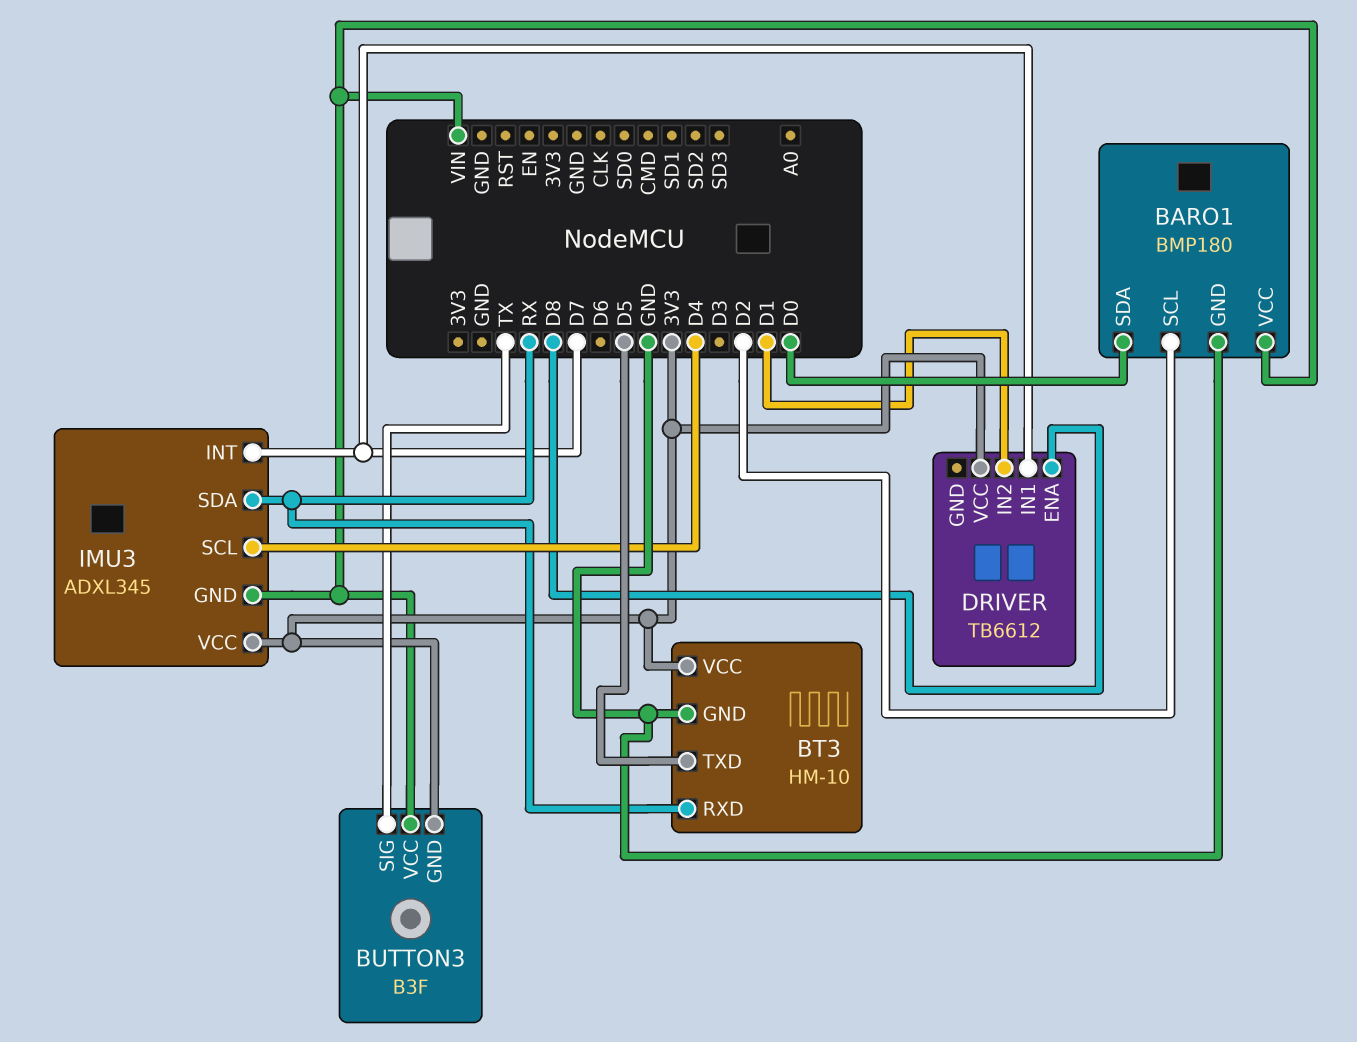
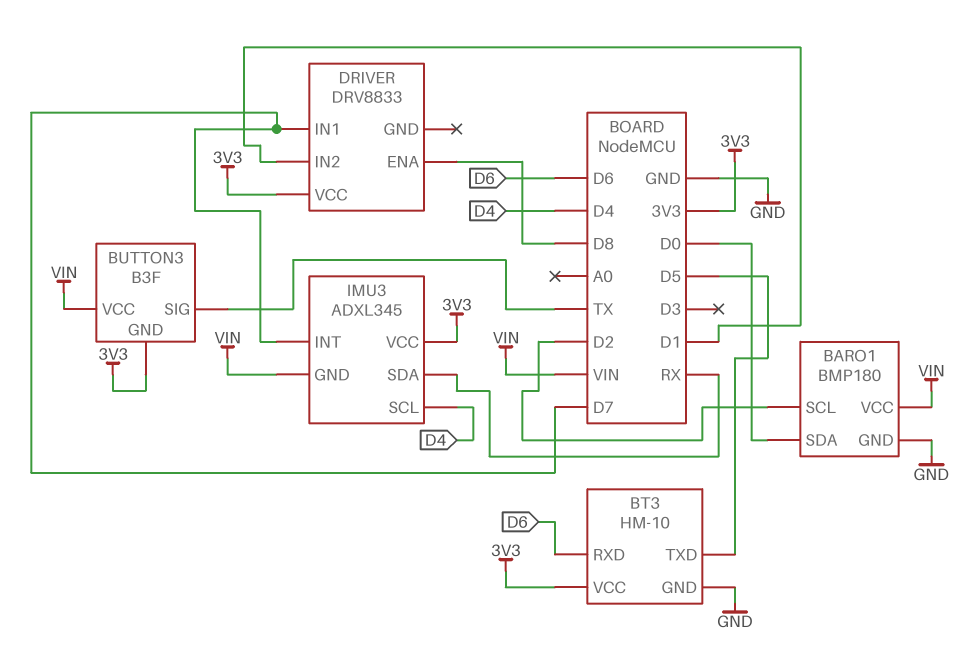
BT3 pin RXD: RX -> D6
DRIVER: TB6612 -> DRV8833

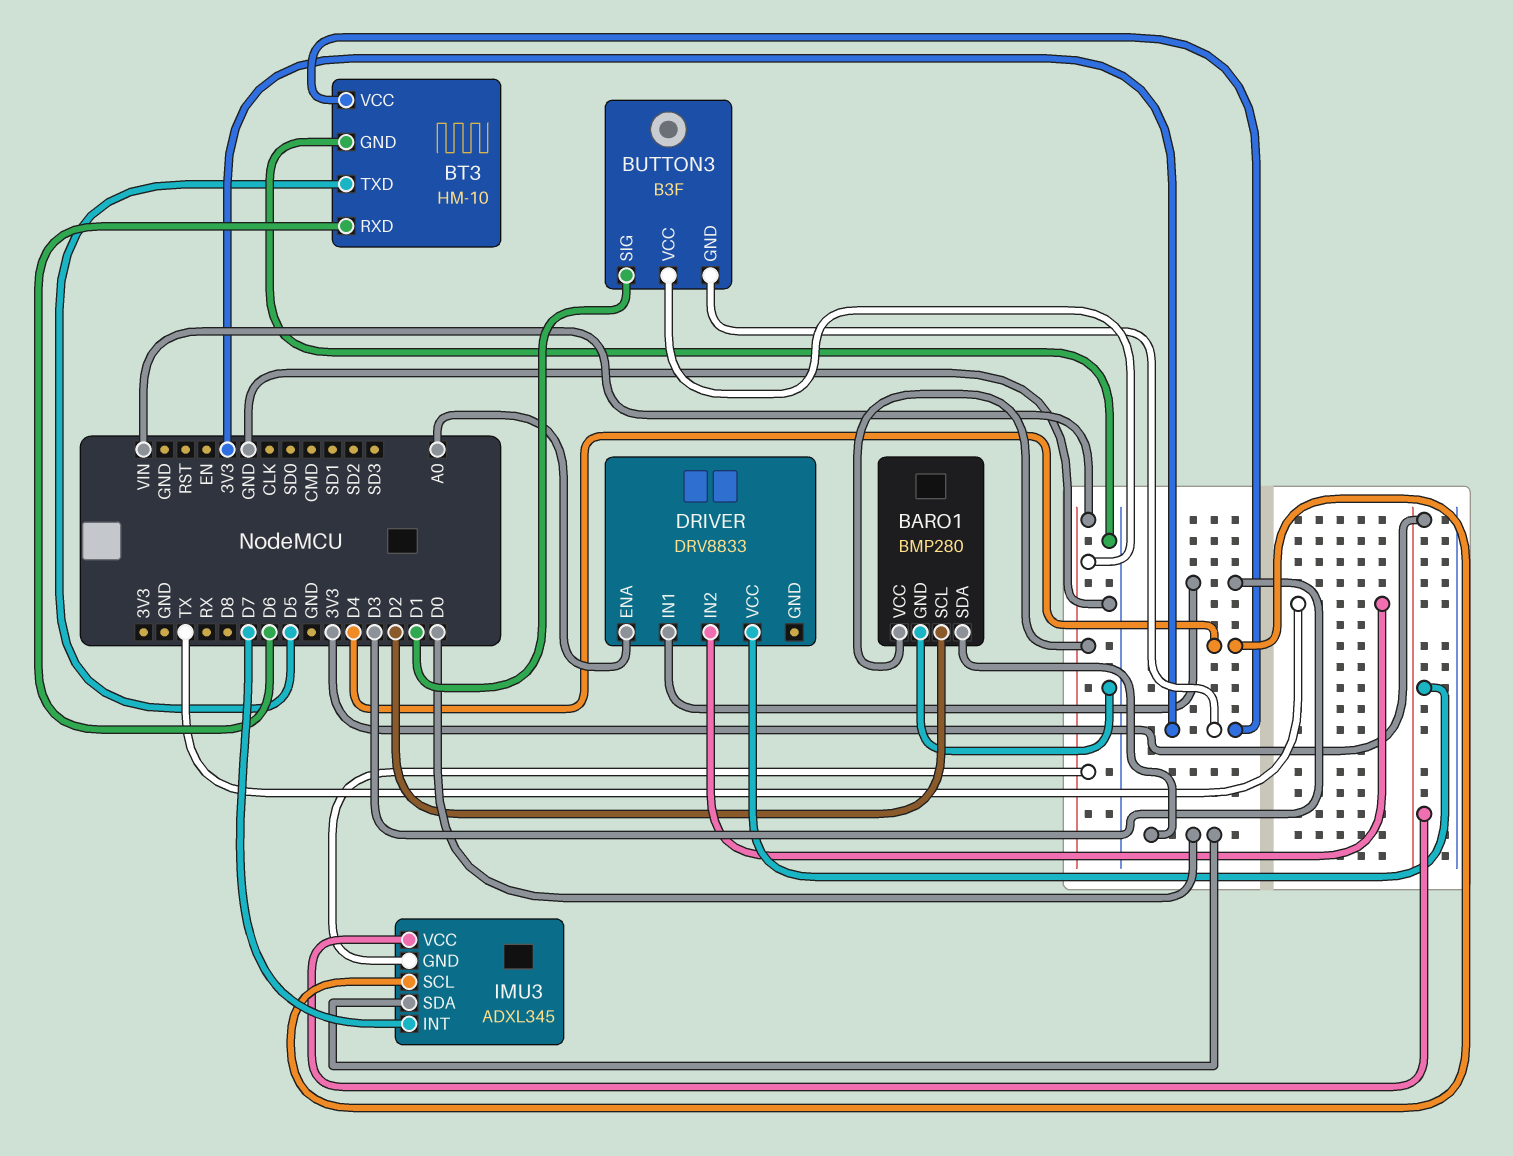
BARO1: BMP180 -> BMP280
BUTTON3 pin SIG: TX -> D1
DRIVER pin ENA: D8 -> A0
DRIVER pin IN1: D7 -> D3
DRIVER pin IN2: D1 -> TX
IMU3 pin SDA: RX -> D0

